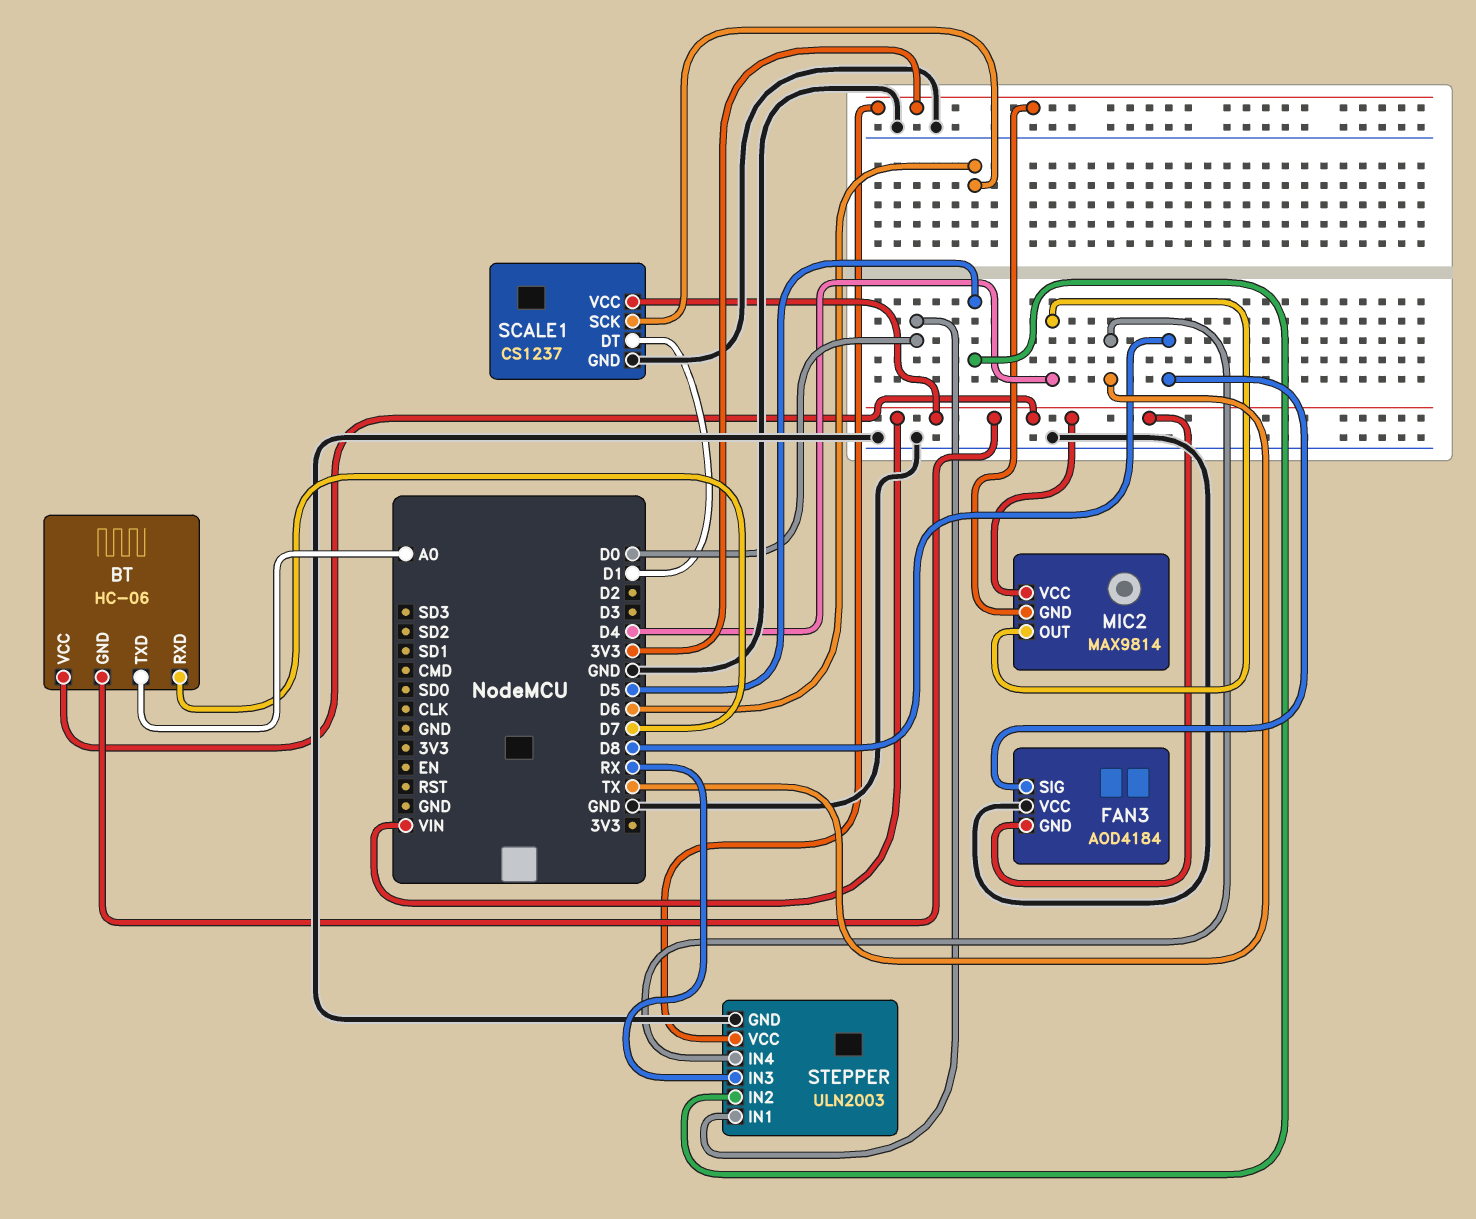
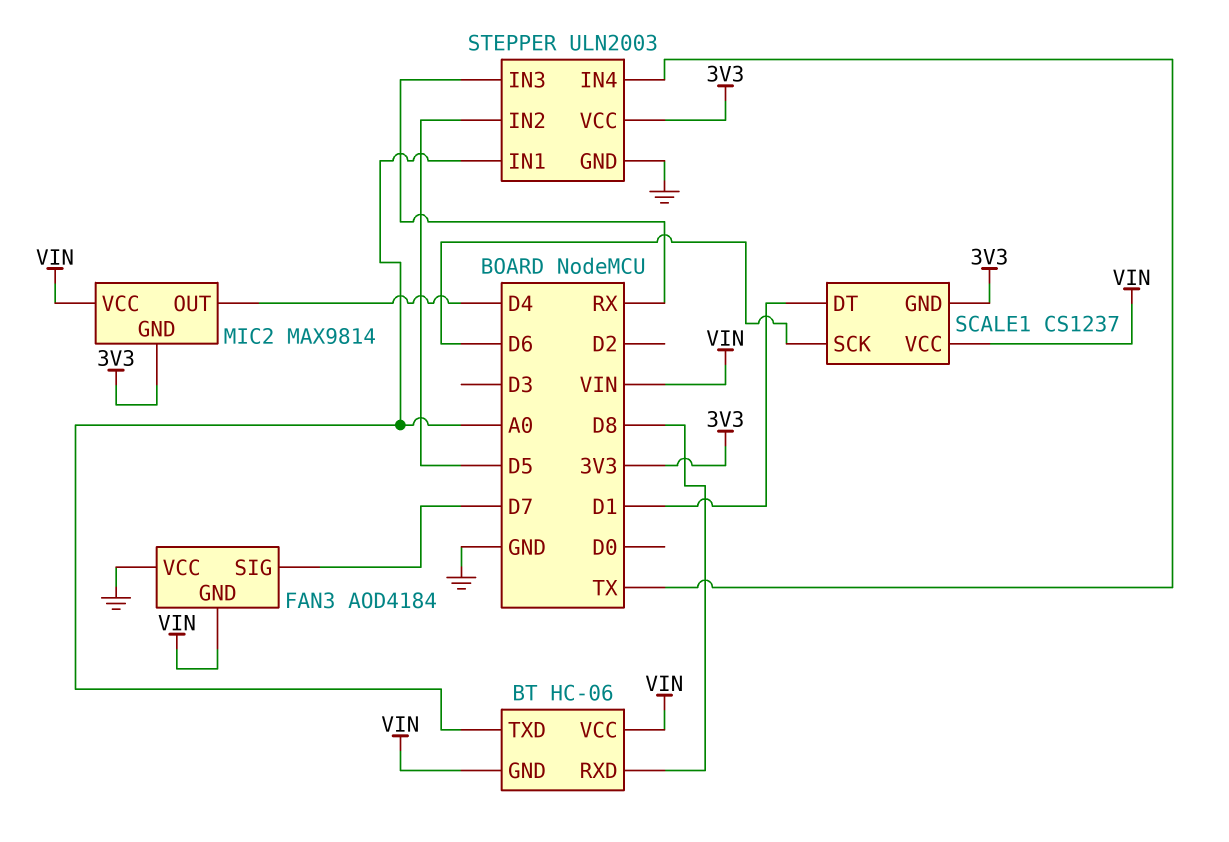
BT pin RXD: D7 -> D8
FAN3 pin SIG: D8 -> D7
SCALE1 pin GND: GND -> 3V3
STEPPER pin IN1: D0 -> A0

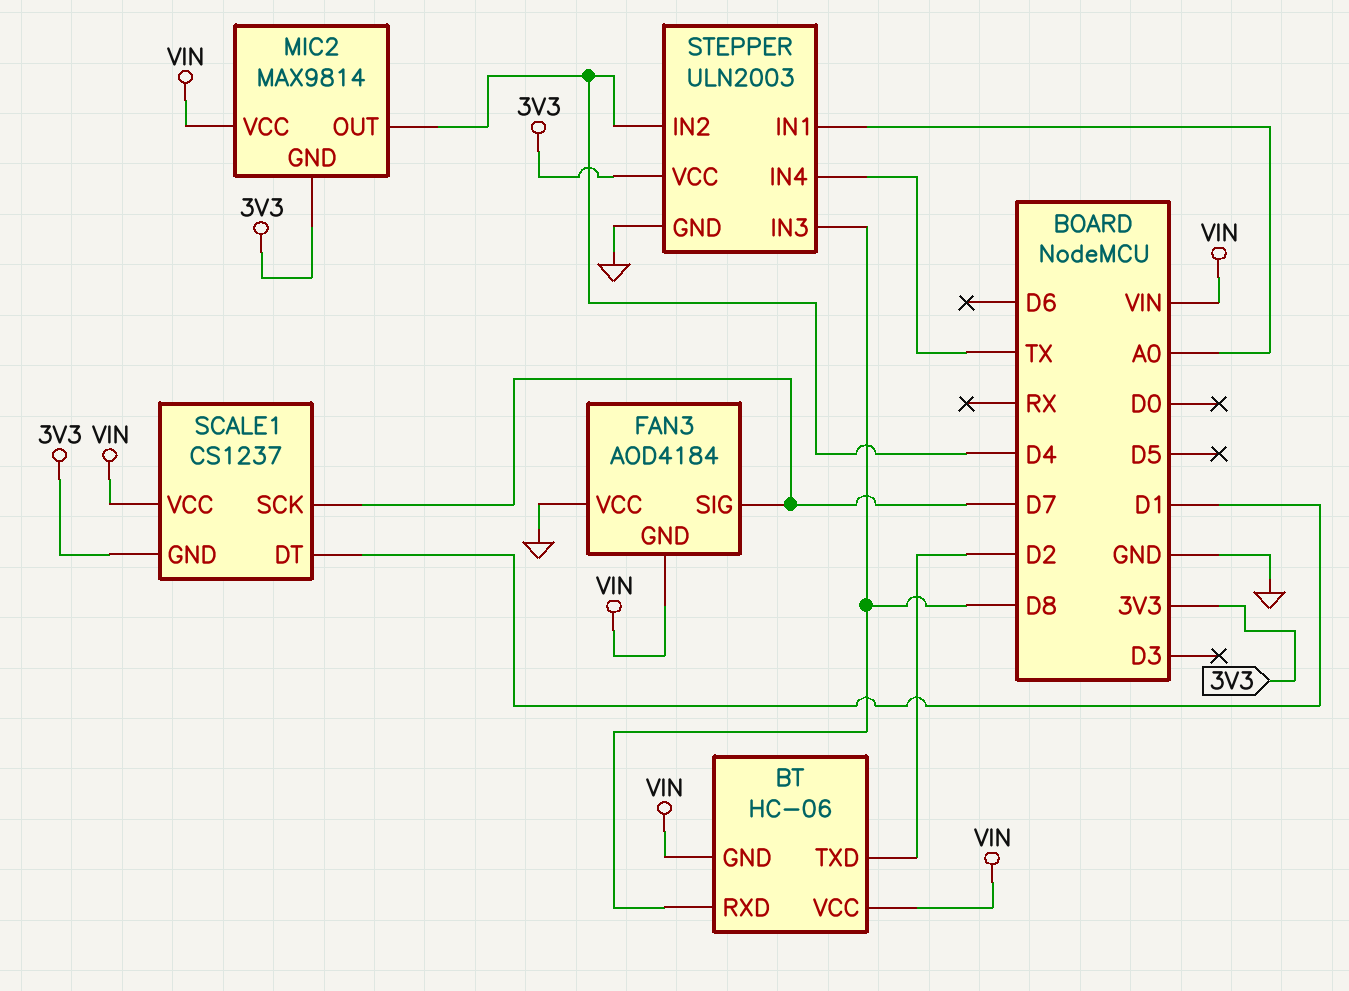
BT pin TXD: A0 -> D2
SCALE1 pin SCK: D6 -> D7
STEPPER pin IN2: D5 -> D4
STEPPER pin IN3: RX -> D8

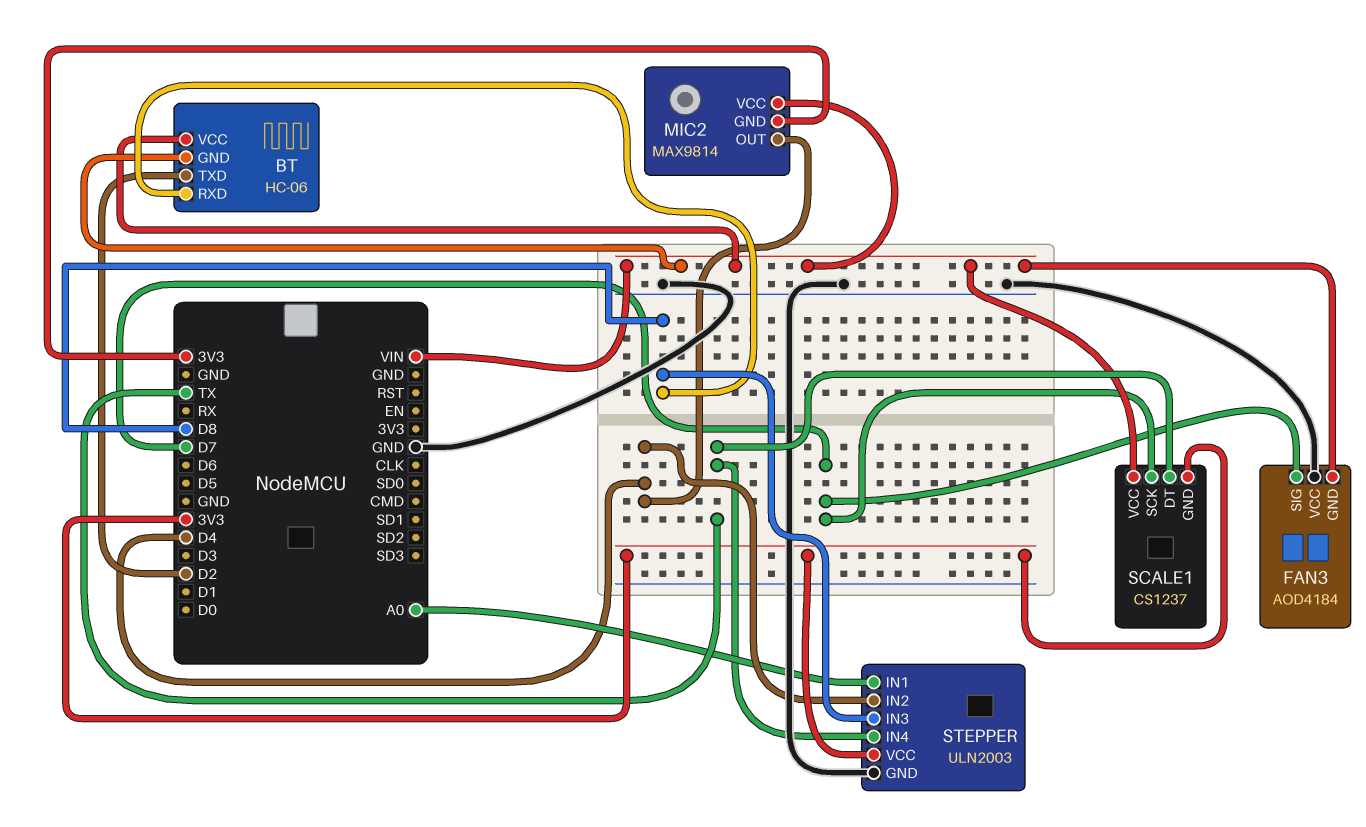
SCALE1 pin DT: D1 -> TX

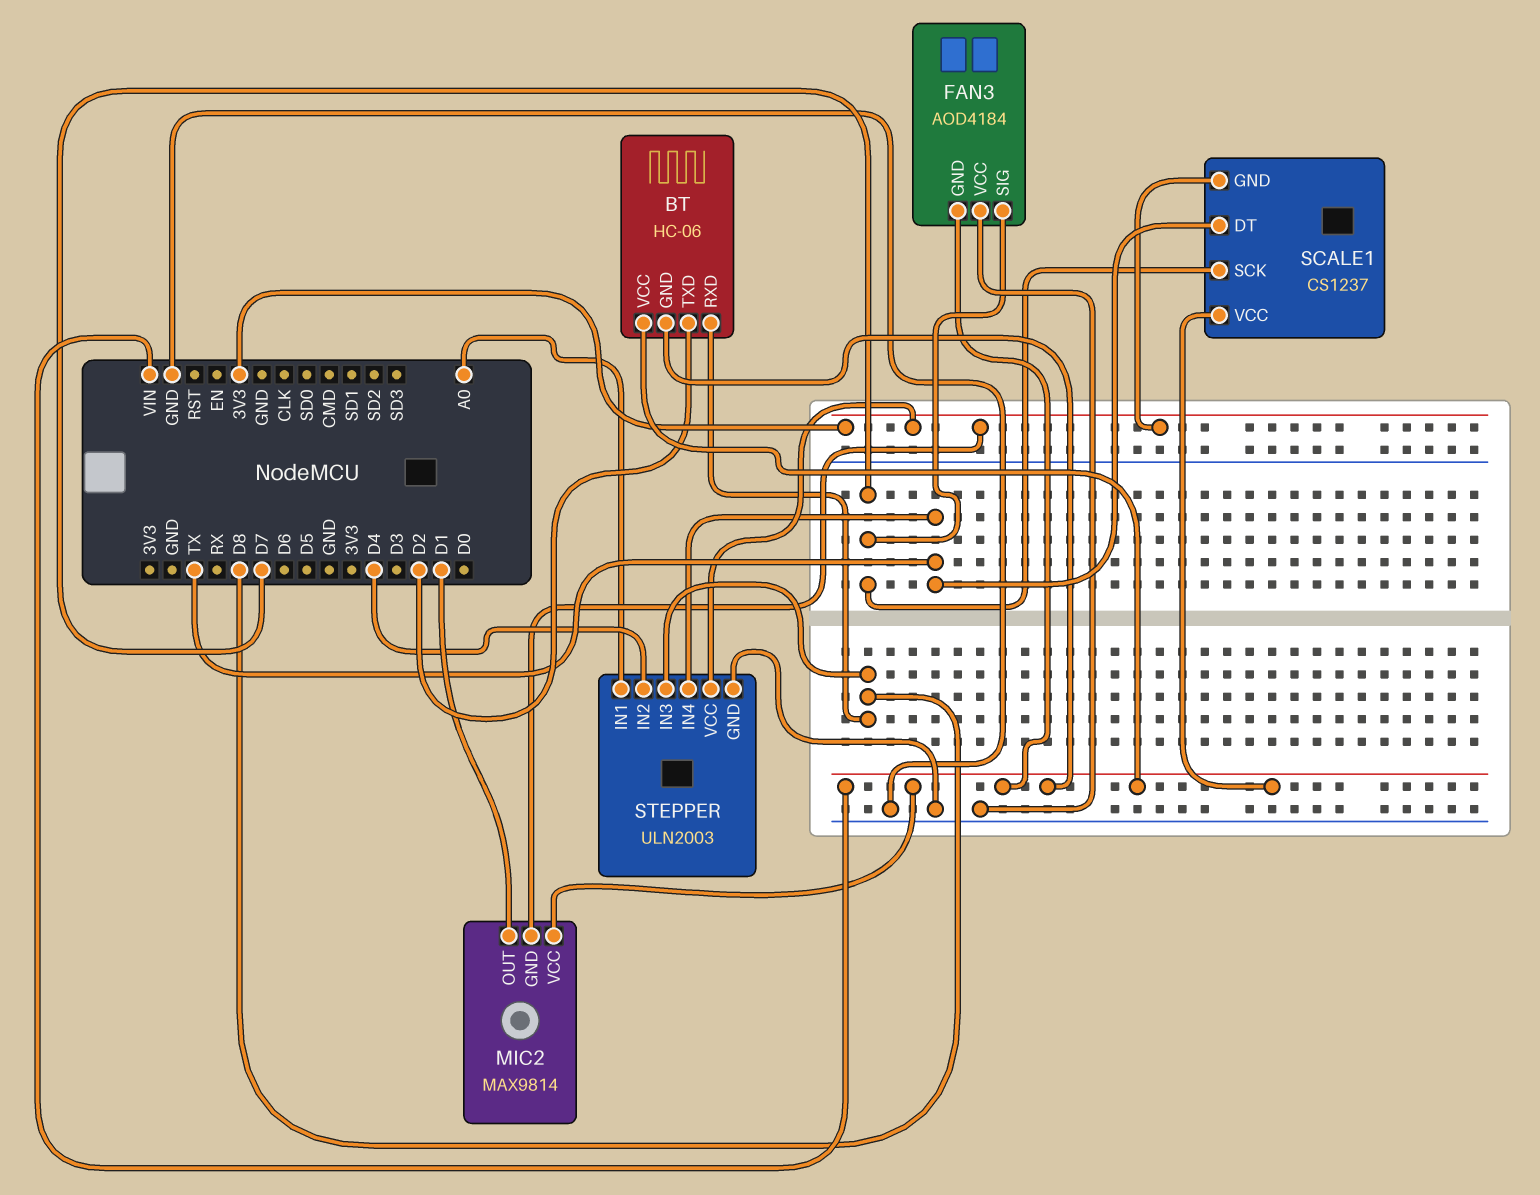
MIC2 pin OUT: D4 -> D1

